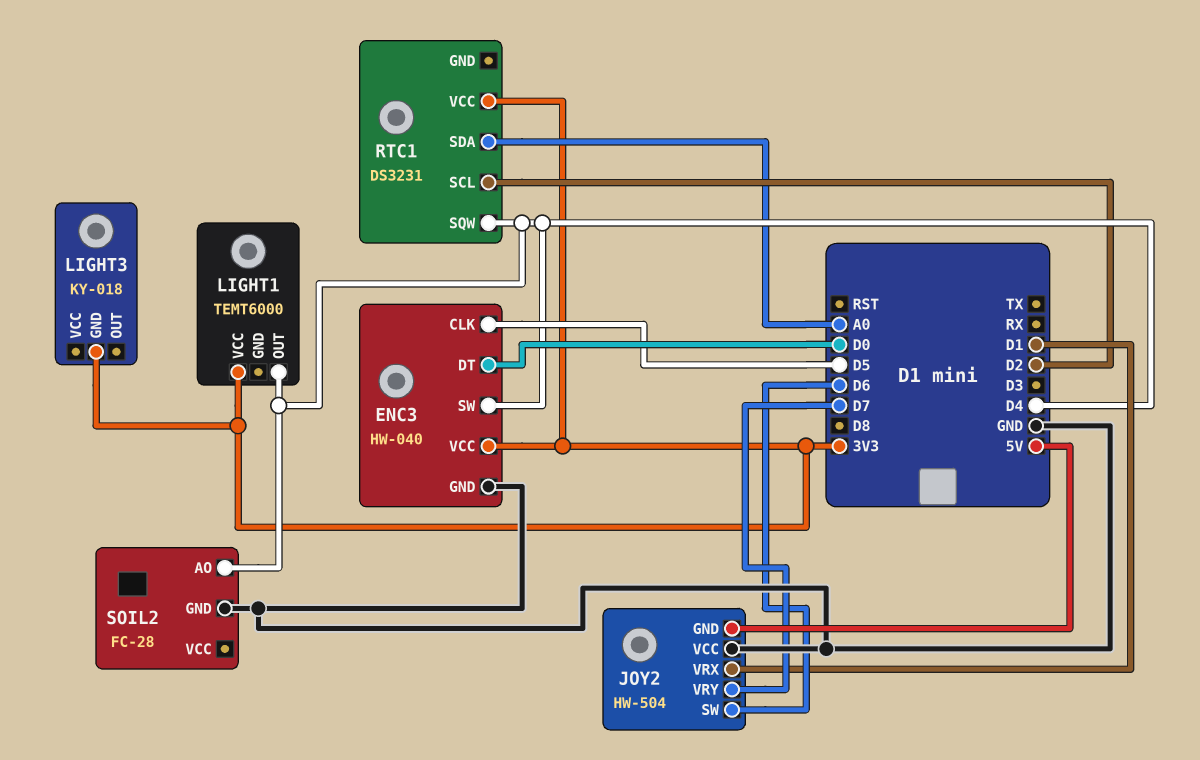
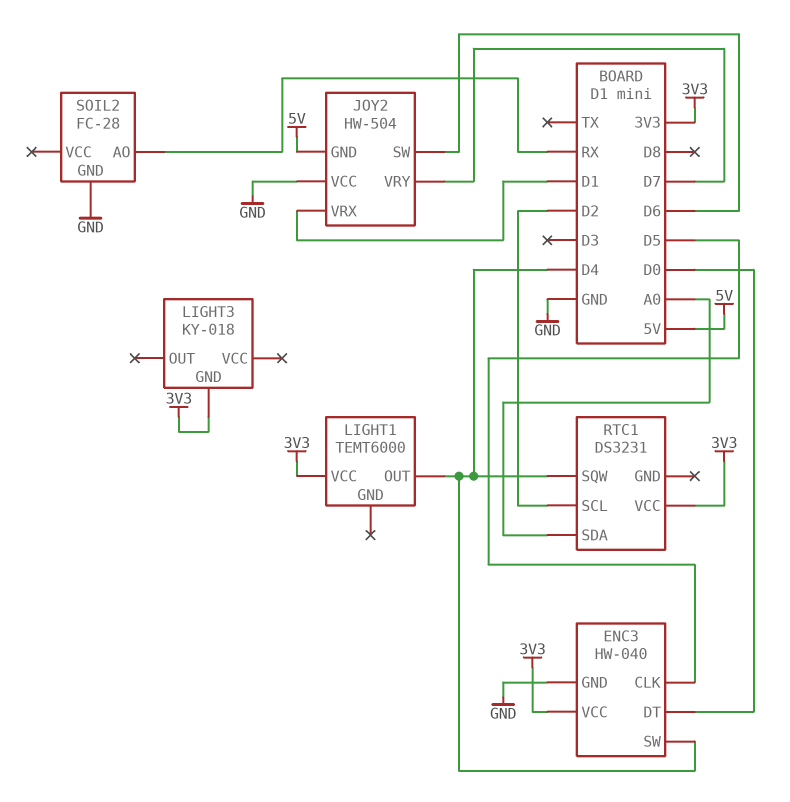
SOIL2 pin AO: D4 -> RX

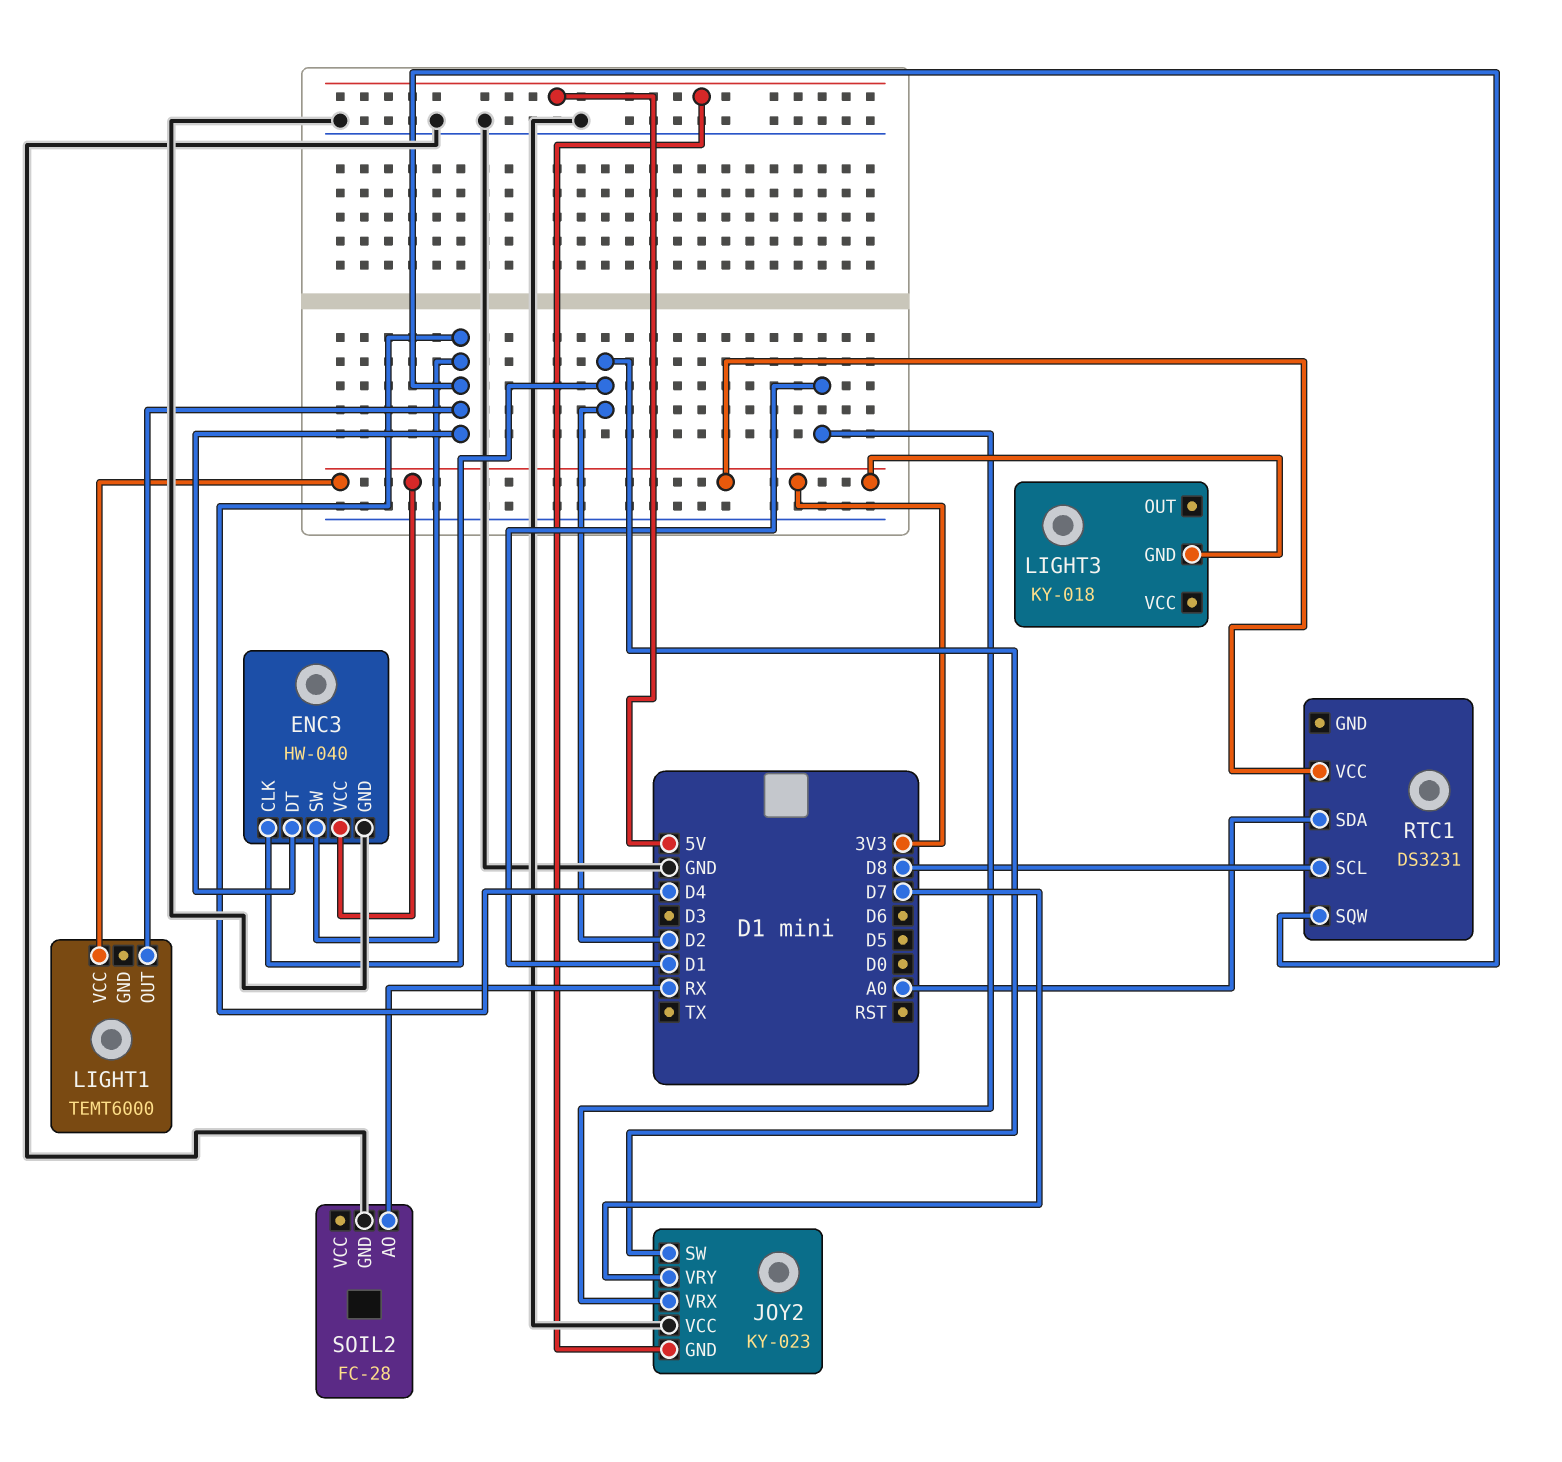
ENC3 pin CLK: D5 -> D2
ENC3 pin DT: D0 -> D4
JOY2: HW-504 -> KY-023
JOY2 pin SW: D6 -> D2
RTC1 pin SCL: D2 -> D8

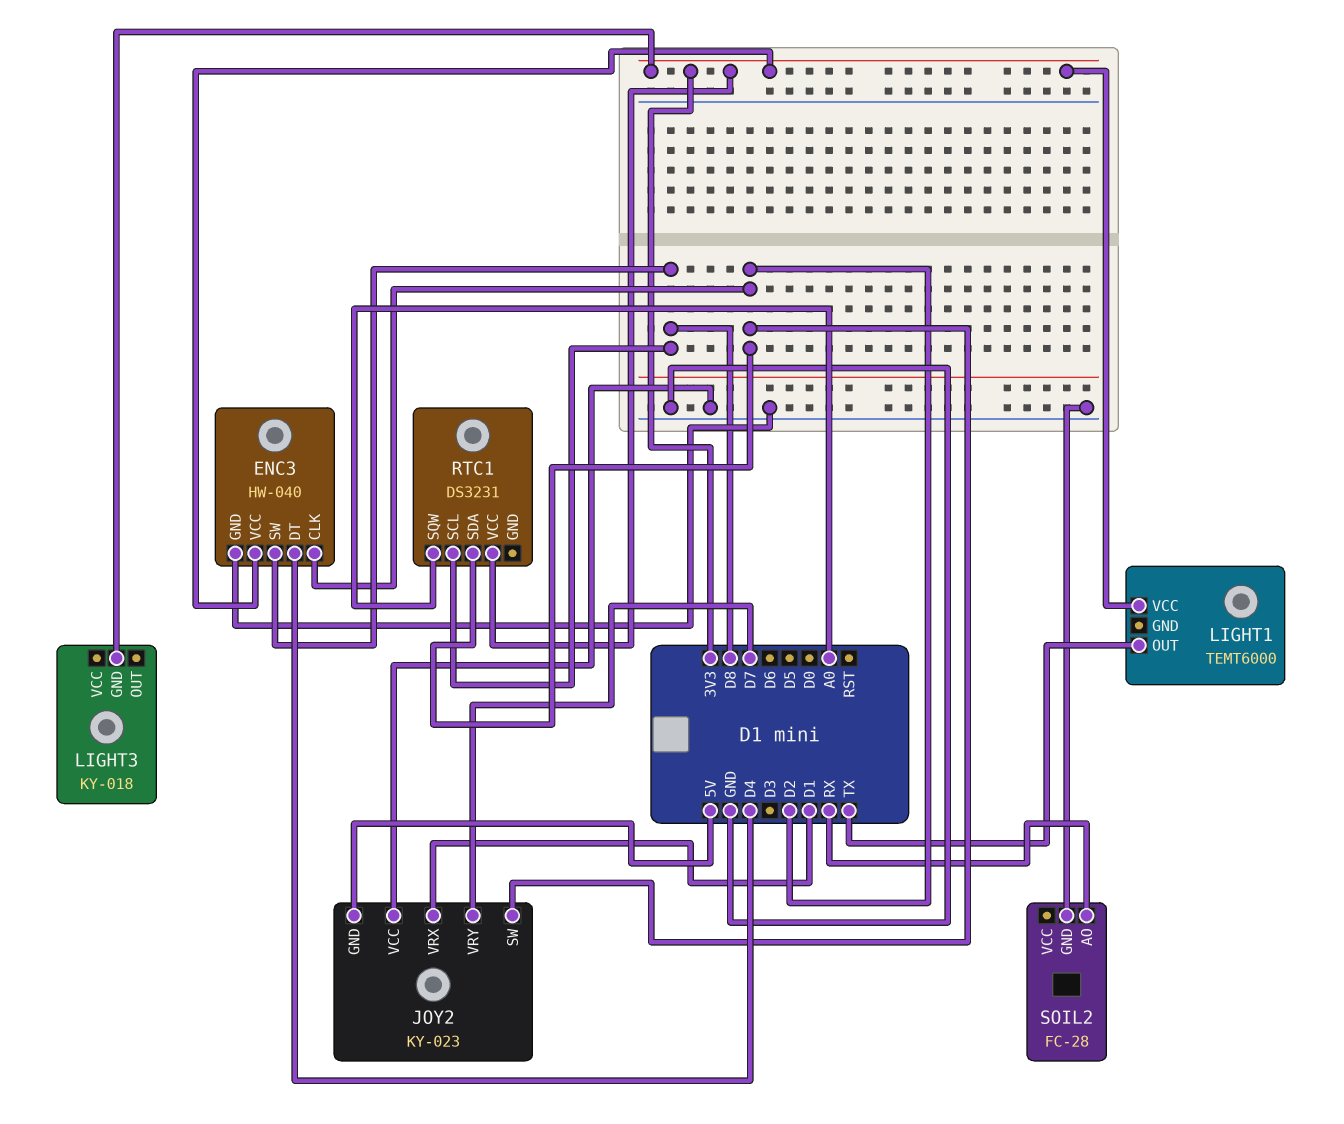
ENC3 pin SW: D4 -> D8
LIGHT1 pin OUT: D4 -> TX
RTC1 pin SDA: A0 -> D2
RTC1 pin SQW: D4 -> A0

